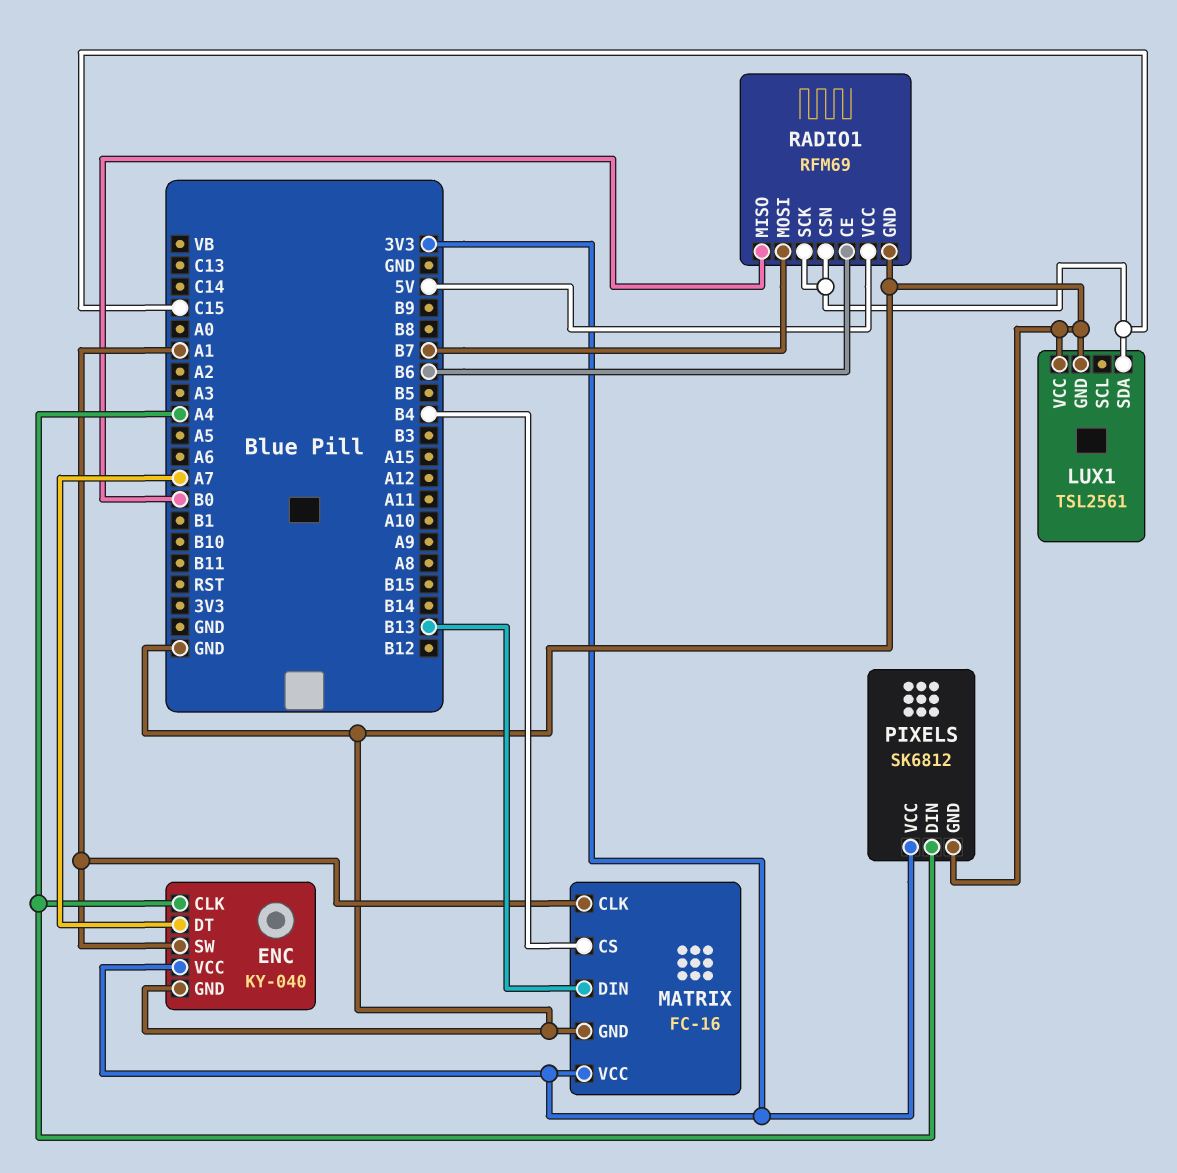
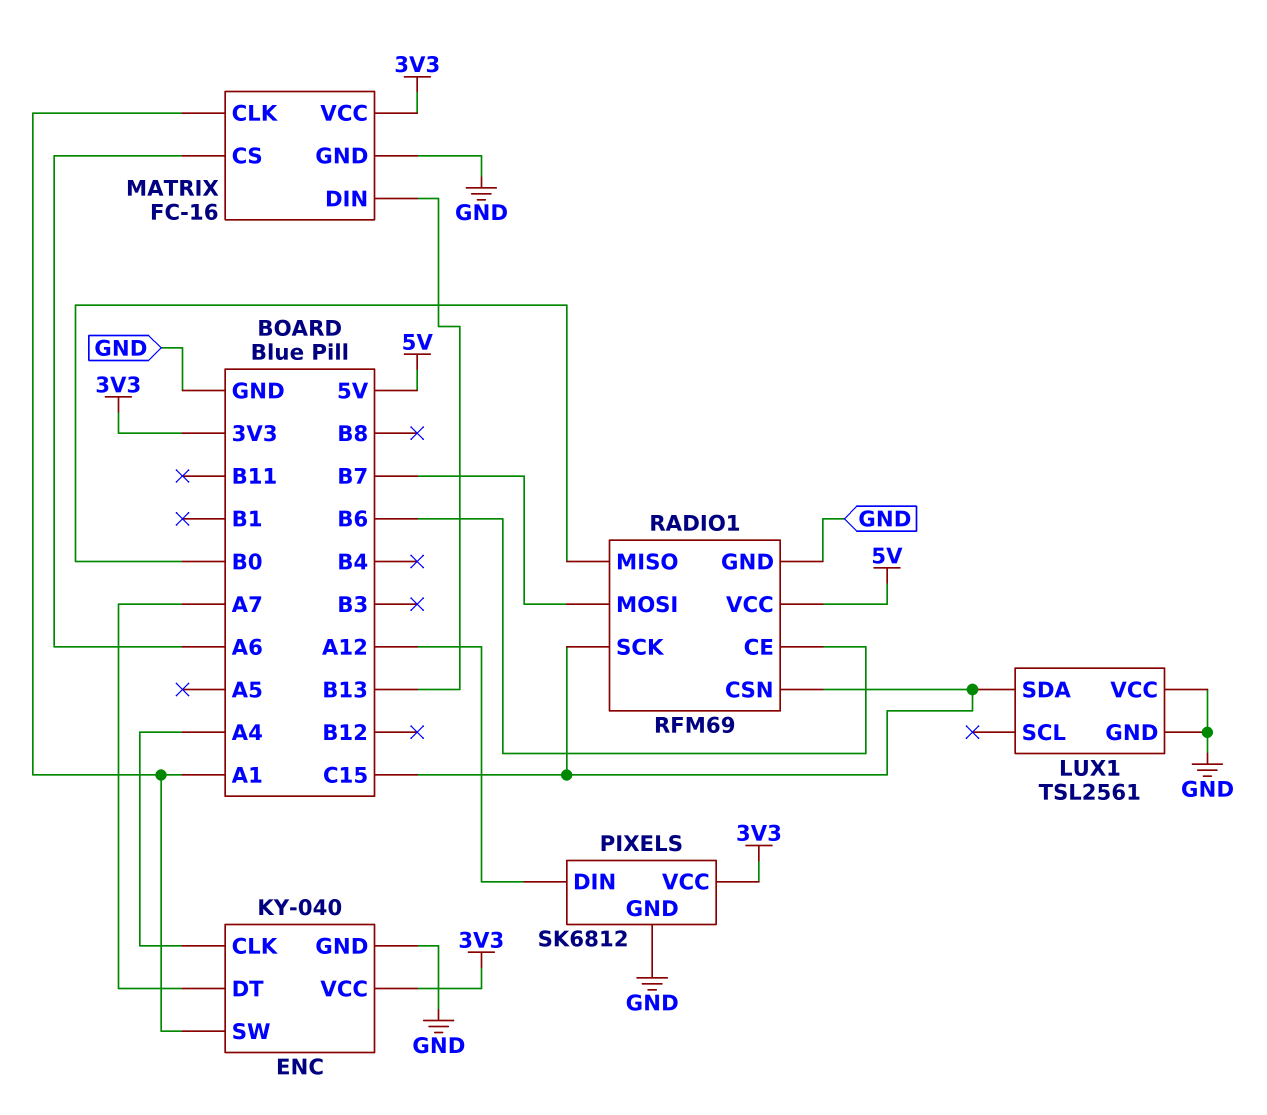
MATRIX pin CS: B4 -> A6
PIXELS pin DIN: A4 -> A12

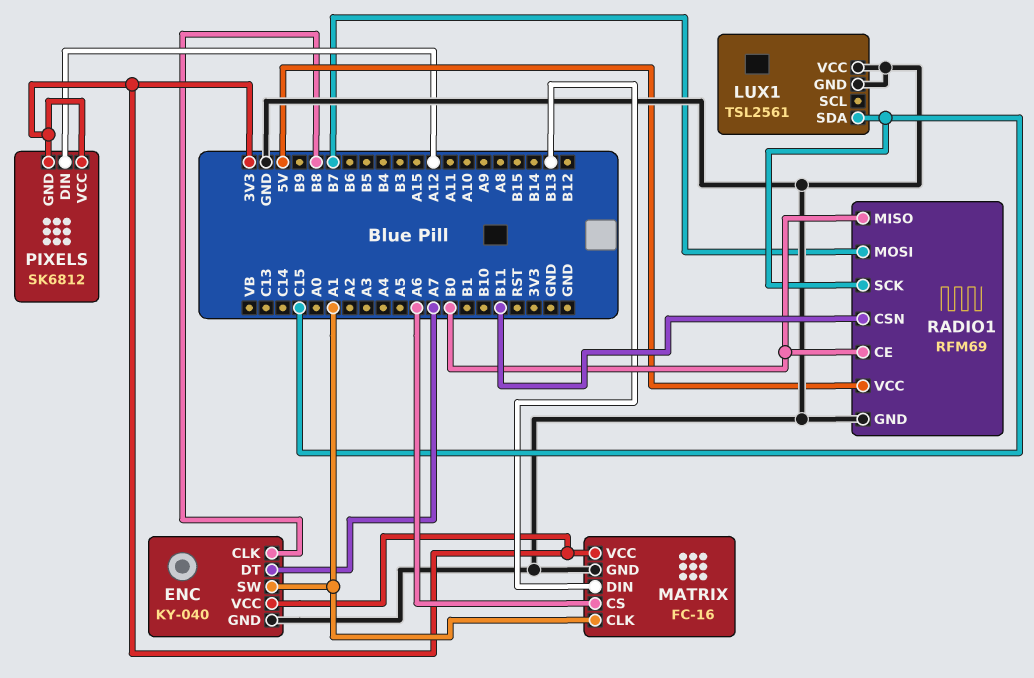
ENC pin CLK: A4 -> B8
PIXELS pin GND: GND -> 3V3
RADIO1 pin CE: B6 -> B0
RADIO1 pin CSN: C15 -> B11

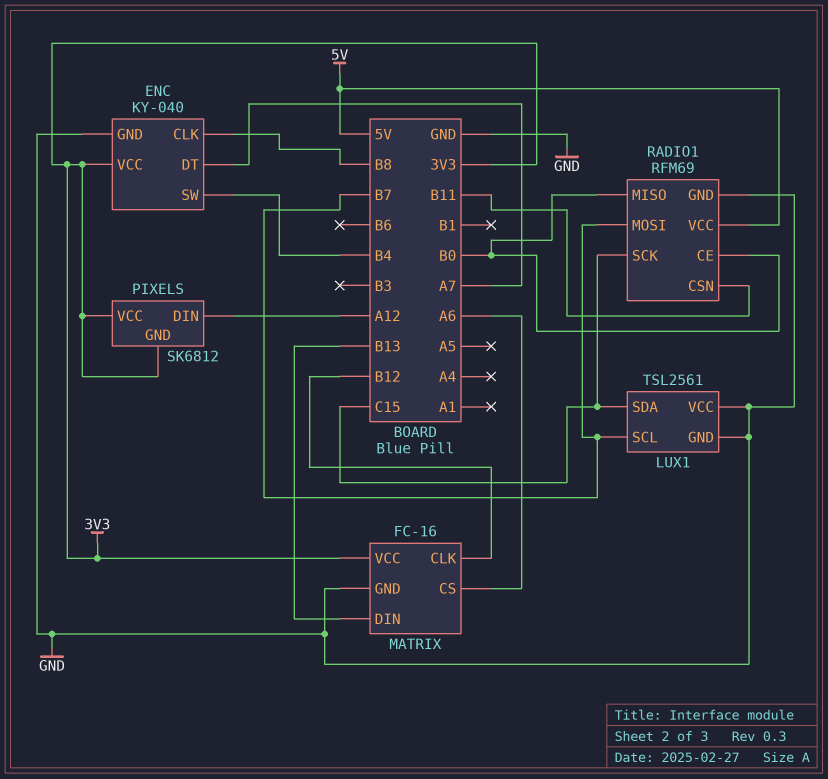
ENC pin SW: A1 -> B4
LUX1 pin SCL: none -> B7
MATRIX pin CLK: A1 -> B12

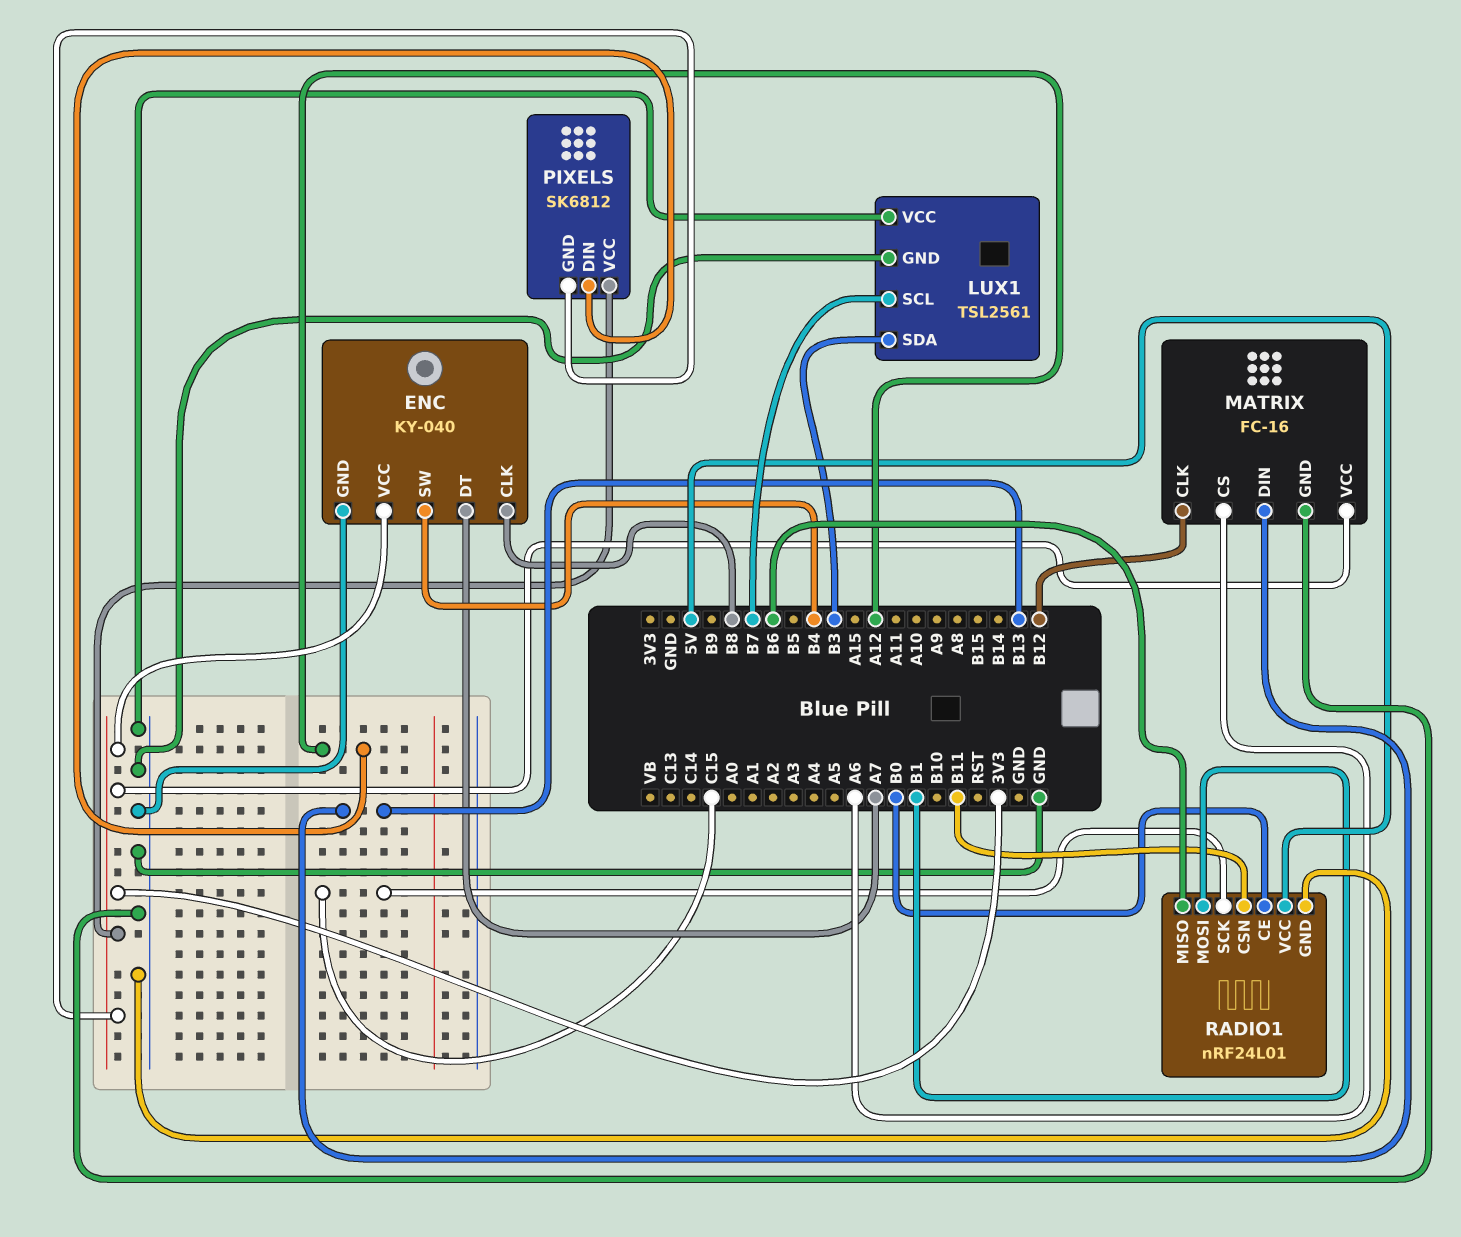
LUX1 pin SDA: C15 -> B3
RADIO1: RFM69 -> nRF24L01
RADIO1 pin MISO: B0 -> B6
RADIO1 pin MOSI: B7 -> B1

